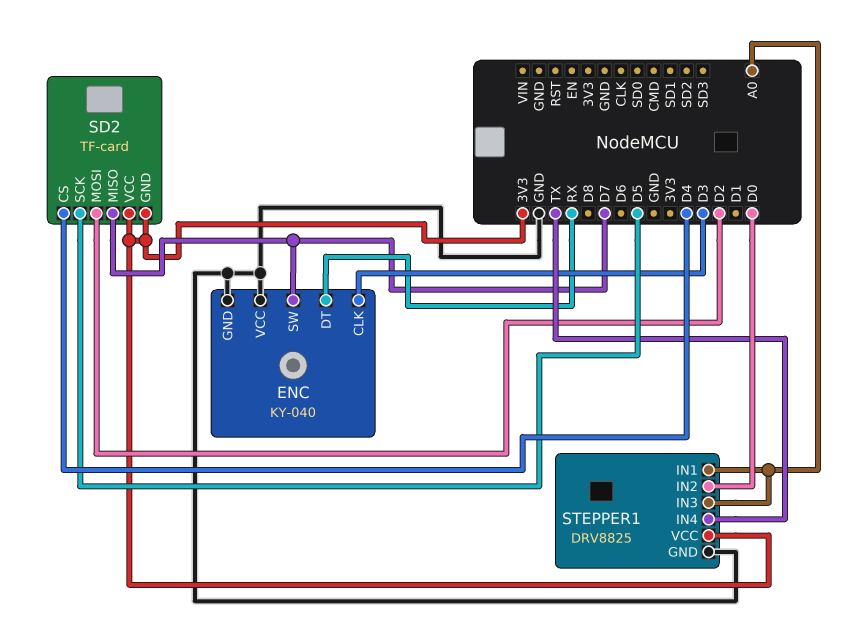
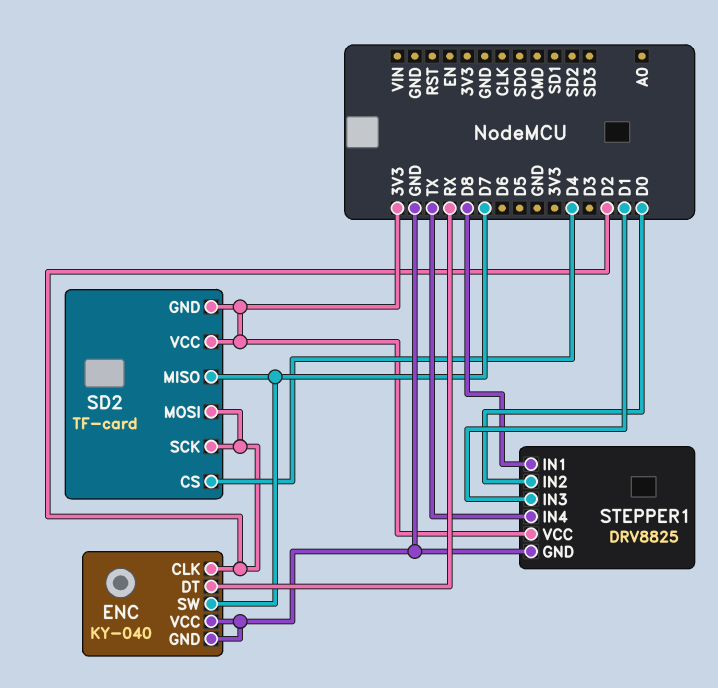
ENC pin CLK: D3 -> D2
SD2 pin SCK: D5 -> D2
STEPPER1 pin IN1: A0 -> D8
STEPPER1 pin IN3: A0 -> D1

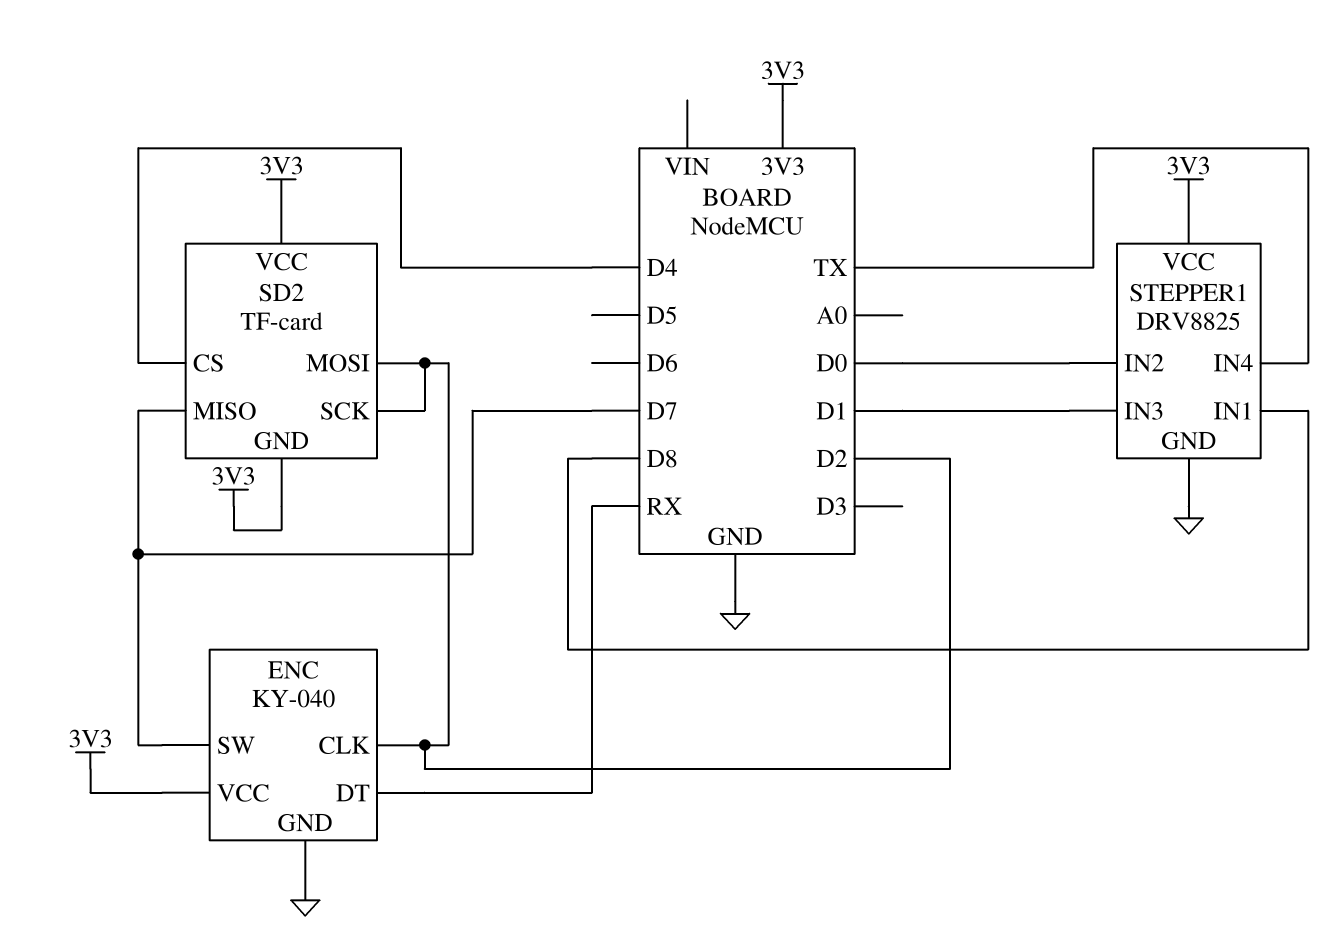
ENC pin VCC: GND -> 3V3

